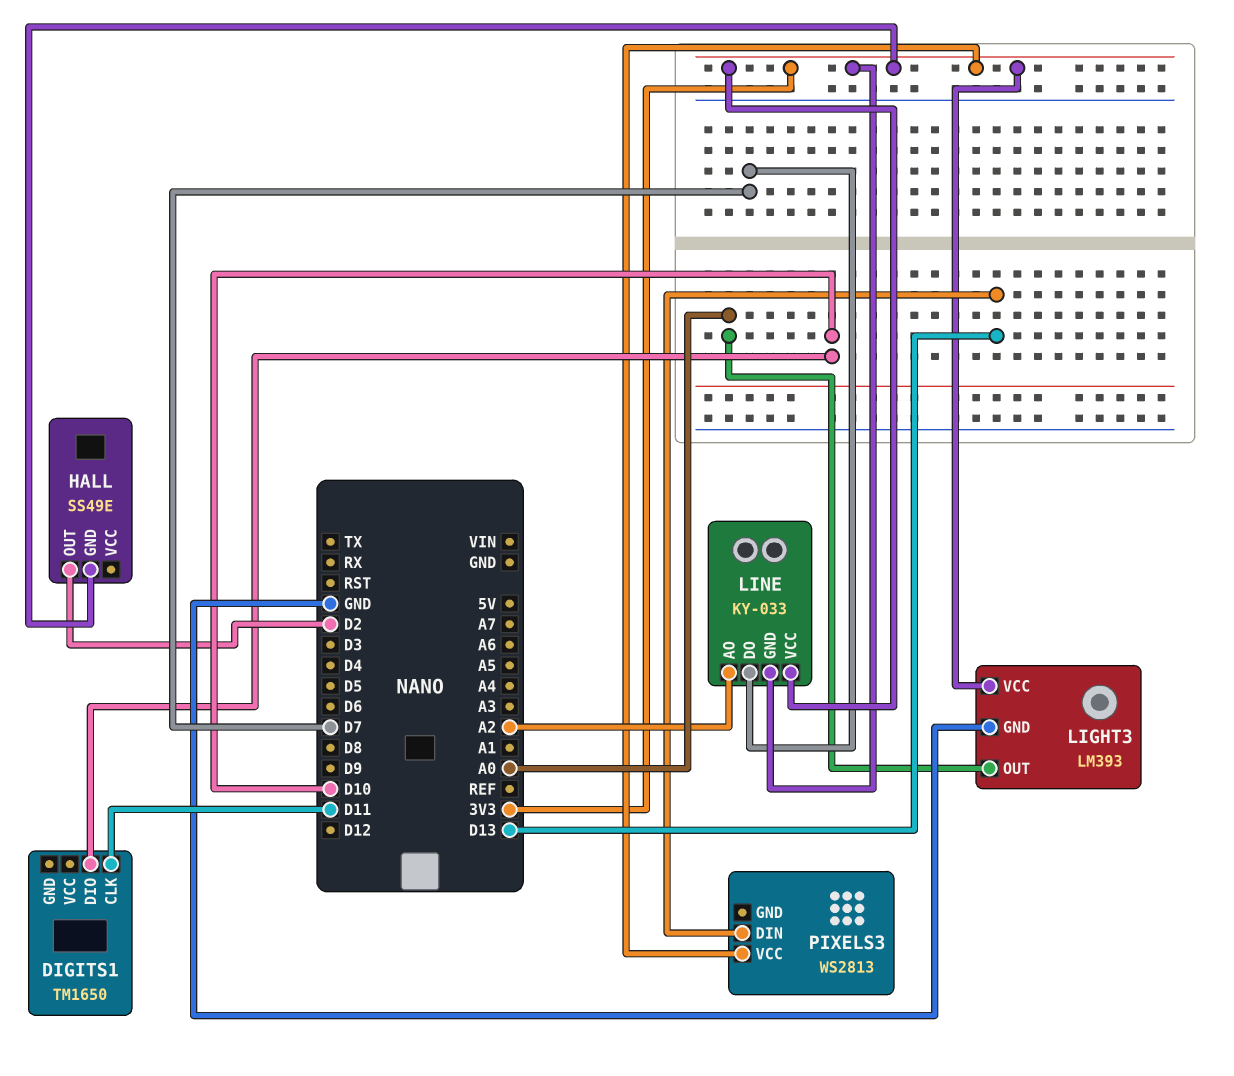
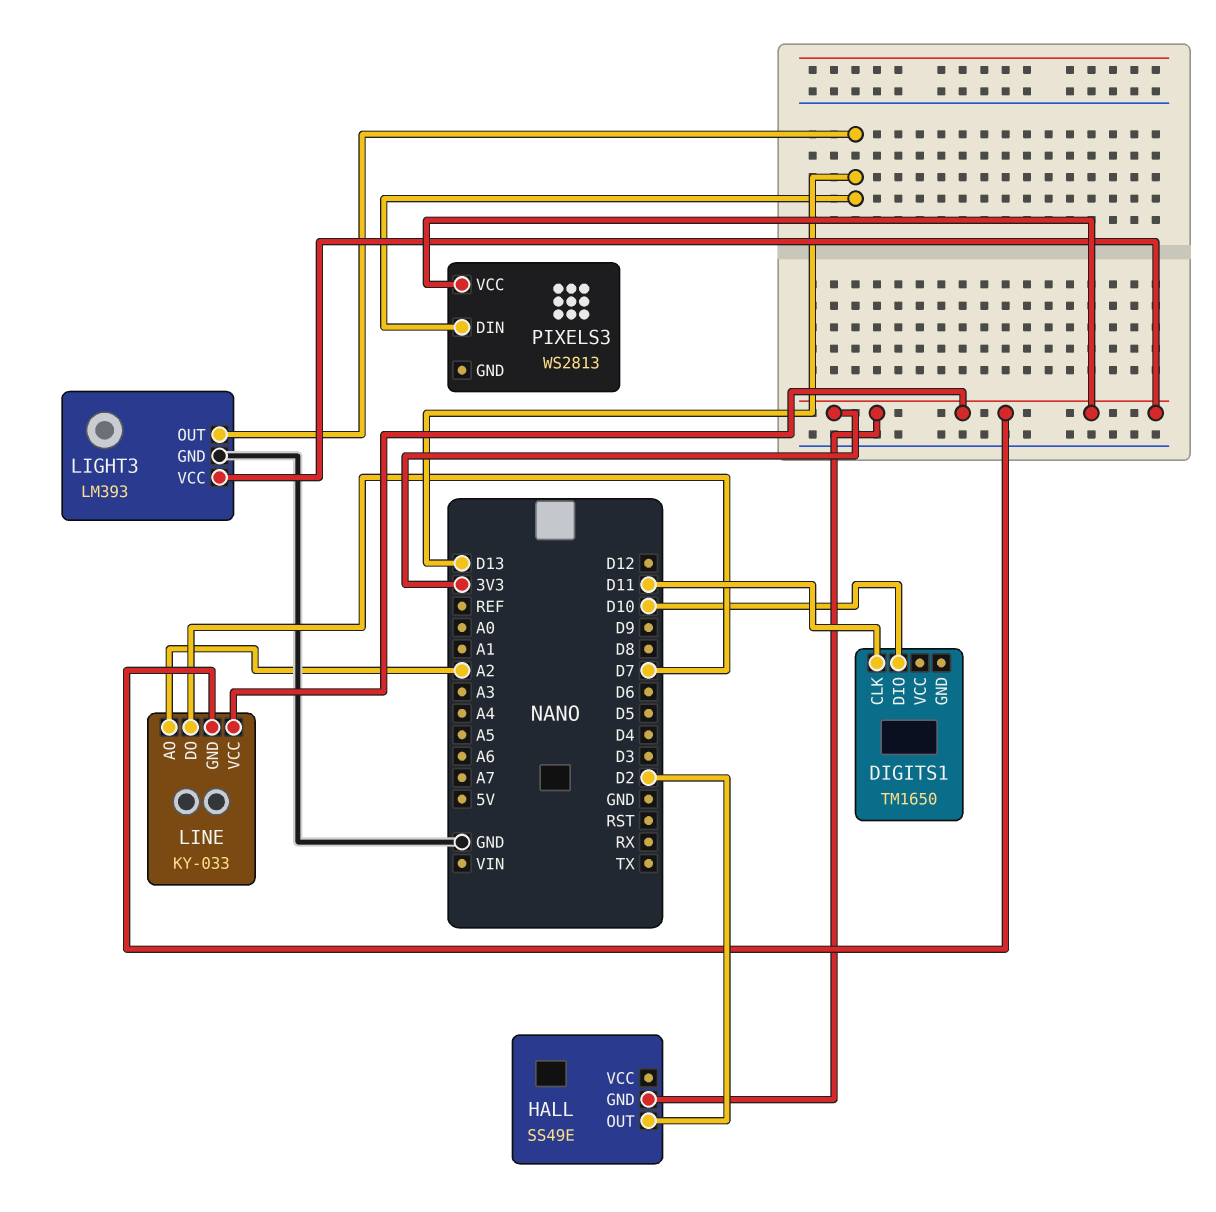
LIGHT3 pin OUT: A0 -> D13

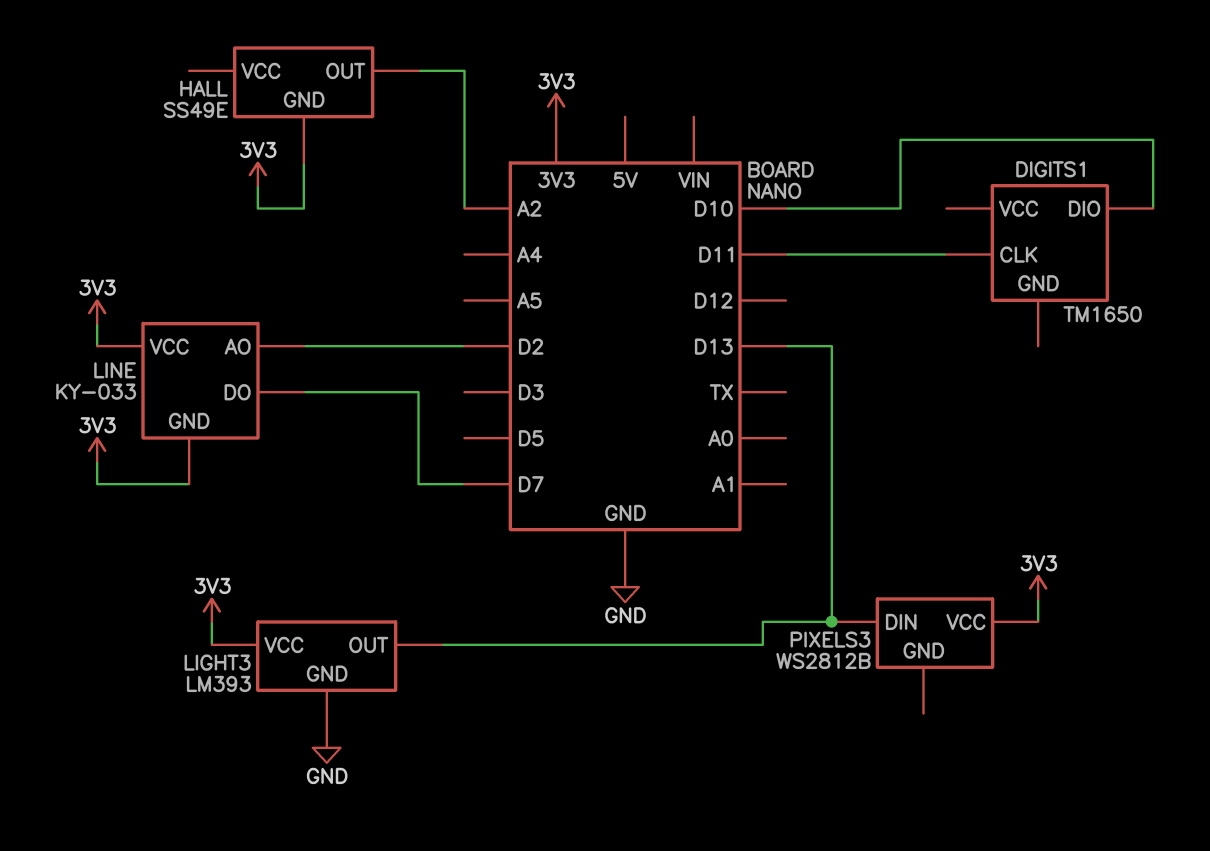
HALL pin OUT: D2 -> A2
LINE pin AO: A2 -> D2
PIXELS3: WS2813 -> WS2812B

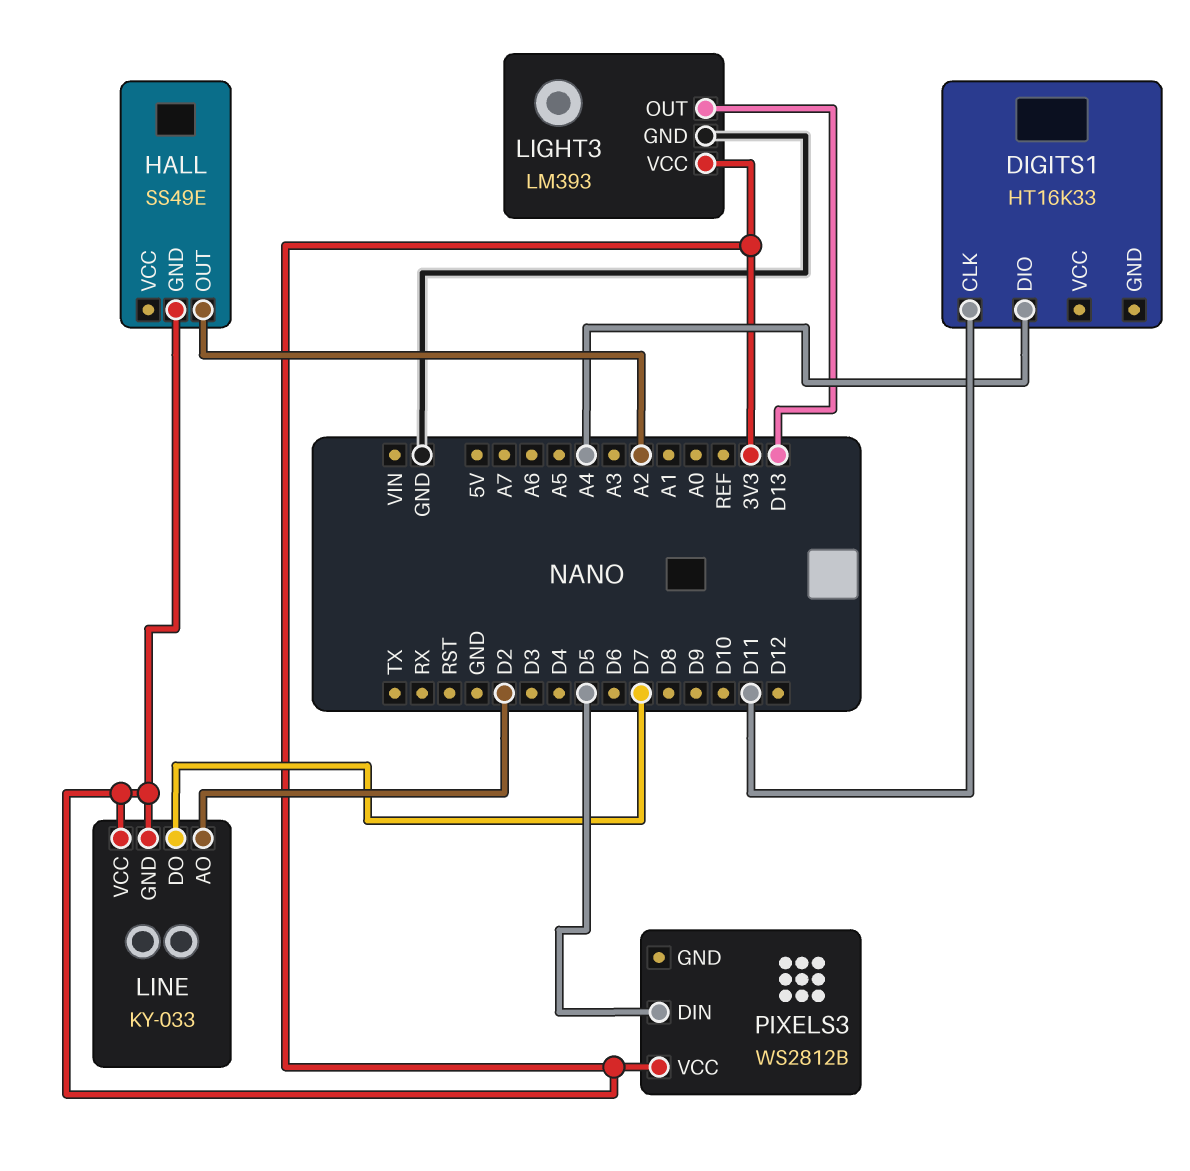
DIGITS1: TM1650 -> HT16K33
DIGITS1 pin DIO: D10 -> A4
PIXELS3 pin DIN: D13 -> D5

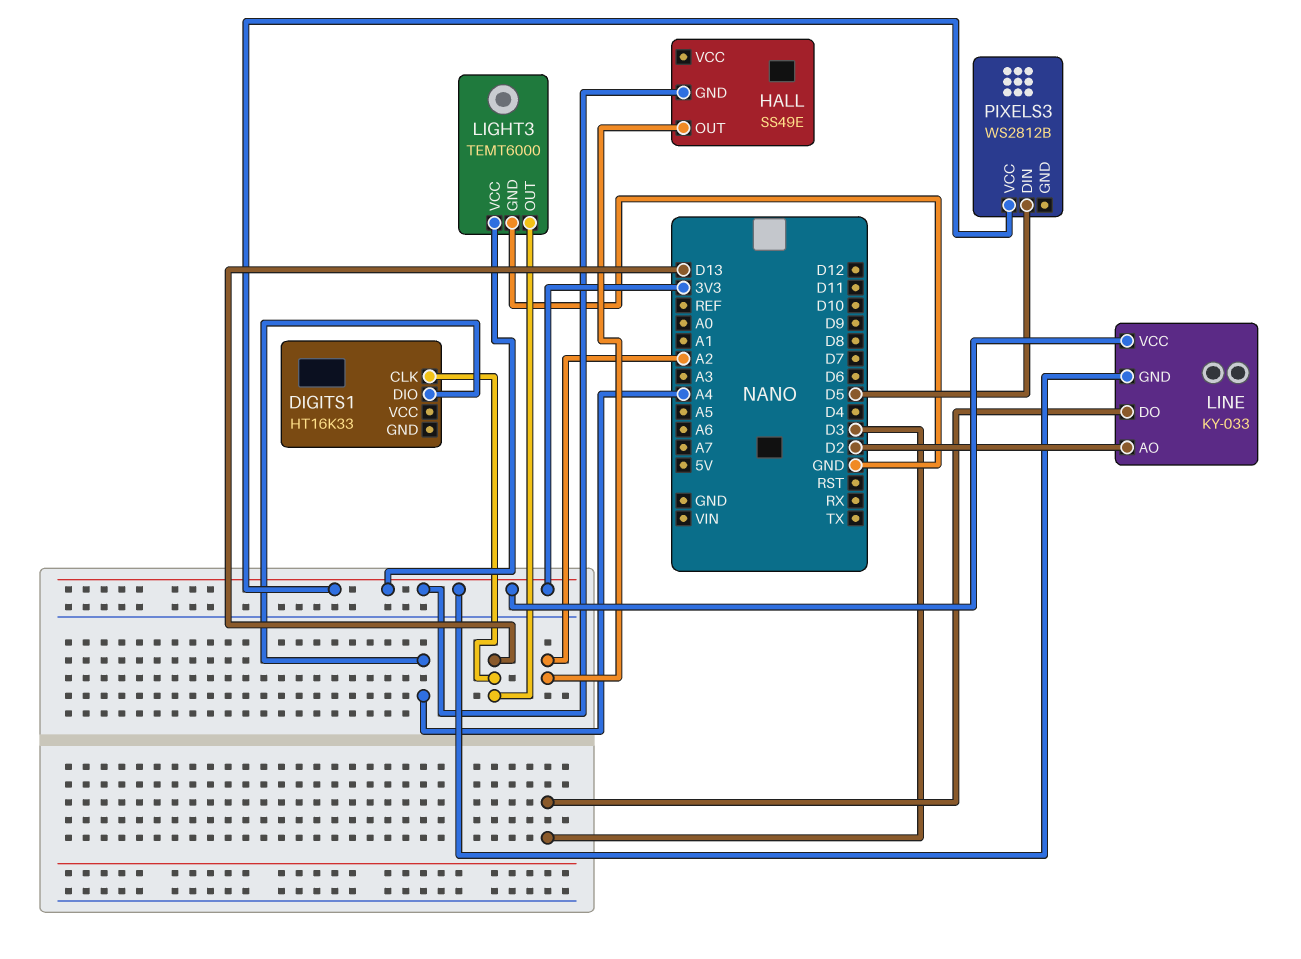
DIGITS1 pin CLK: D11 -> D13
LIGHT3: LM393 -> TEMT6000
LINE pin DO: D7 -> D3

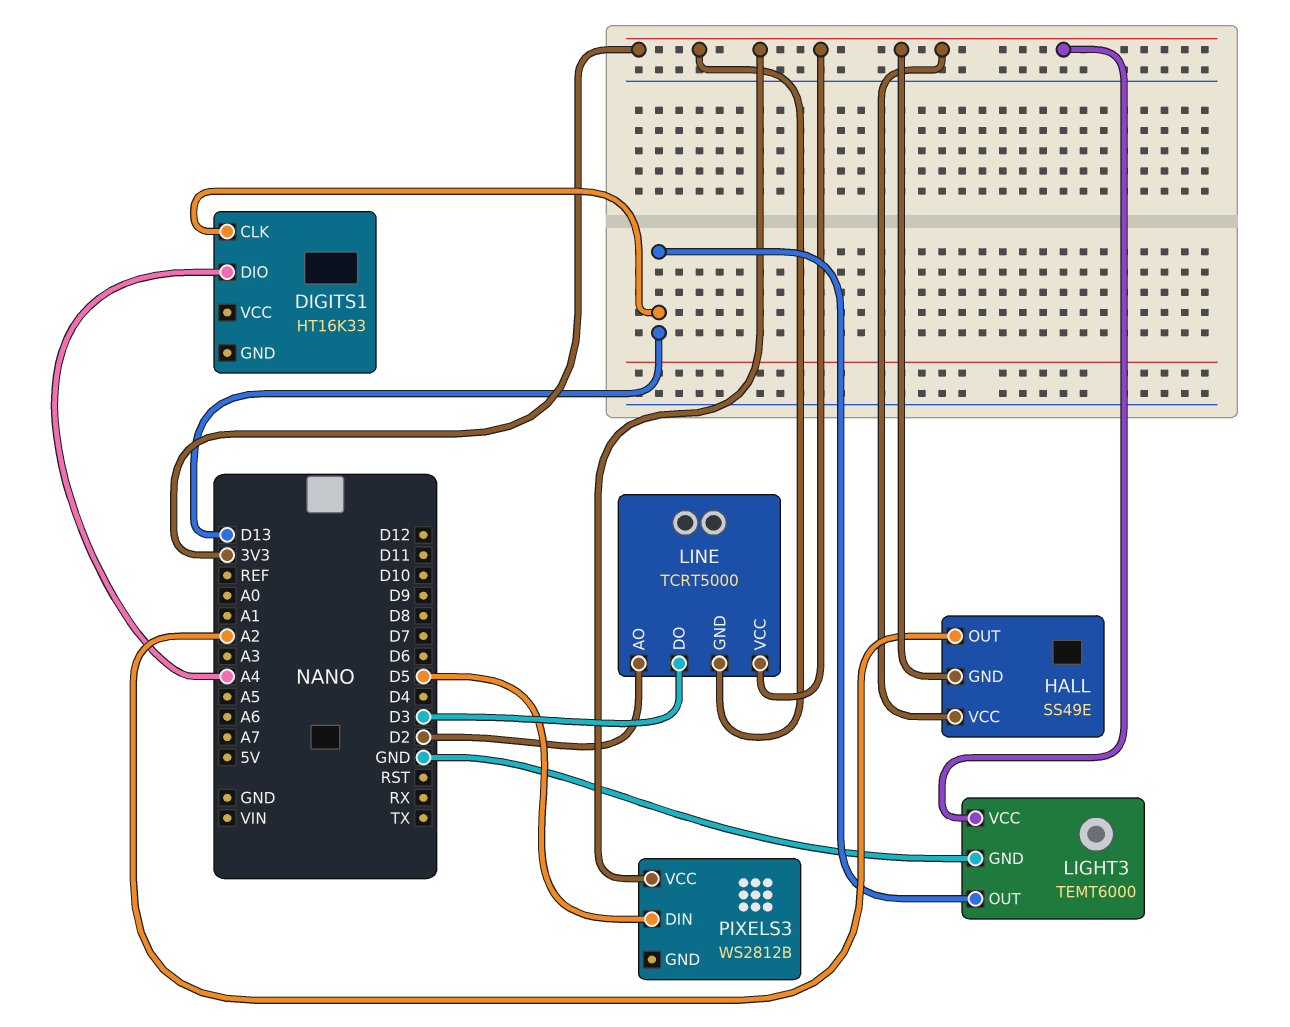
HALL pin VCC: none -> 3V3
LINE: KY-033 -> TCRT5000

